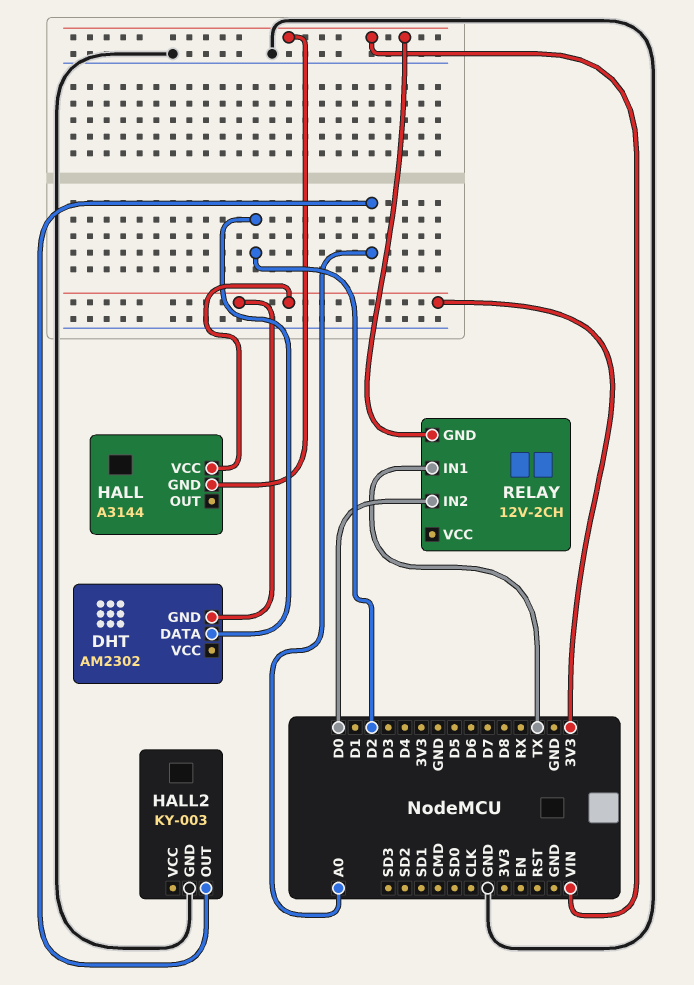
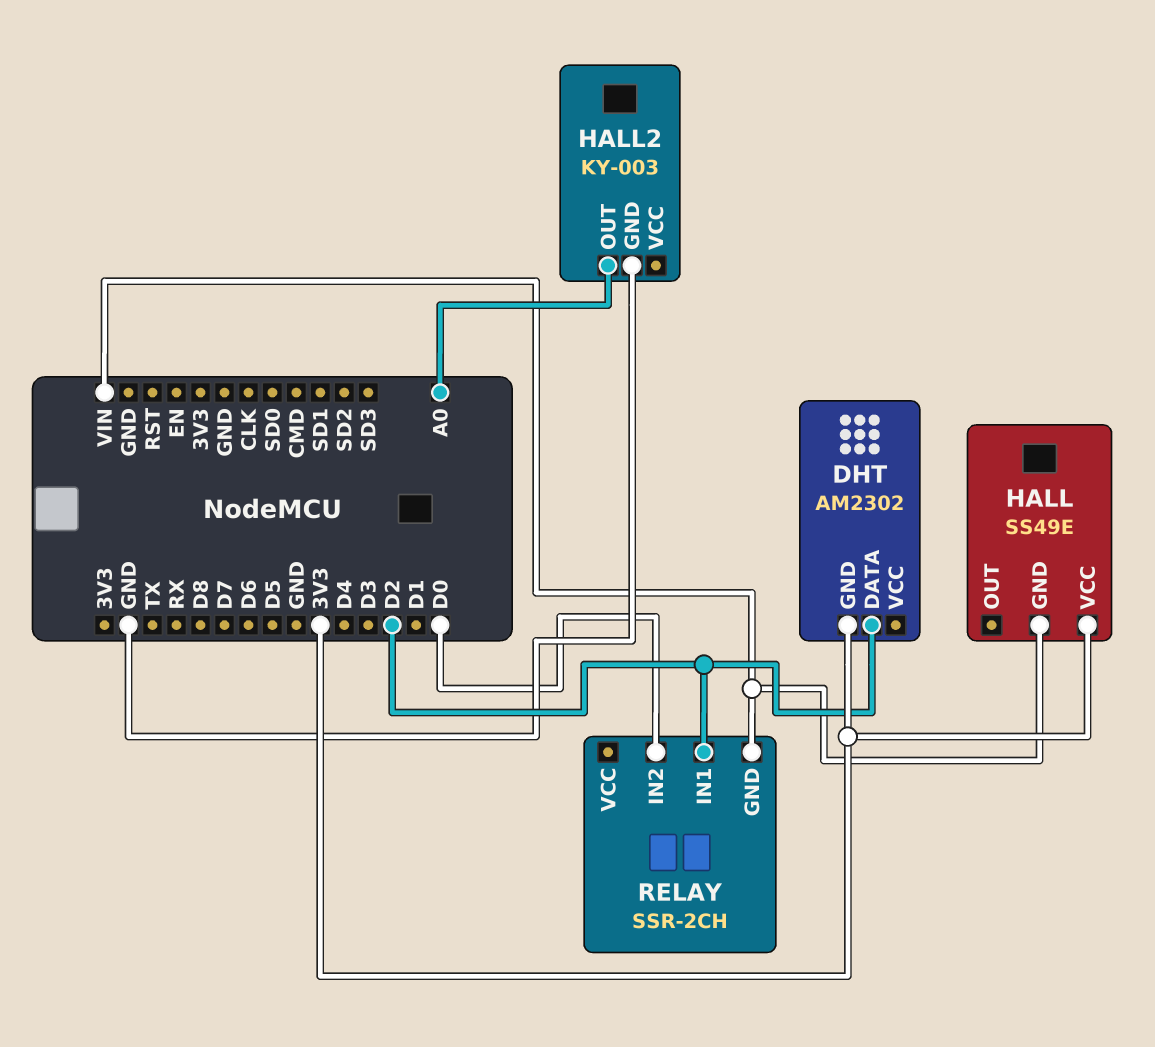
HALL: A3144 -> SS49E
RELAY: 12V-2CH -> SSR-2CH
RELAY pin IN1: TX -> D2

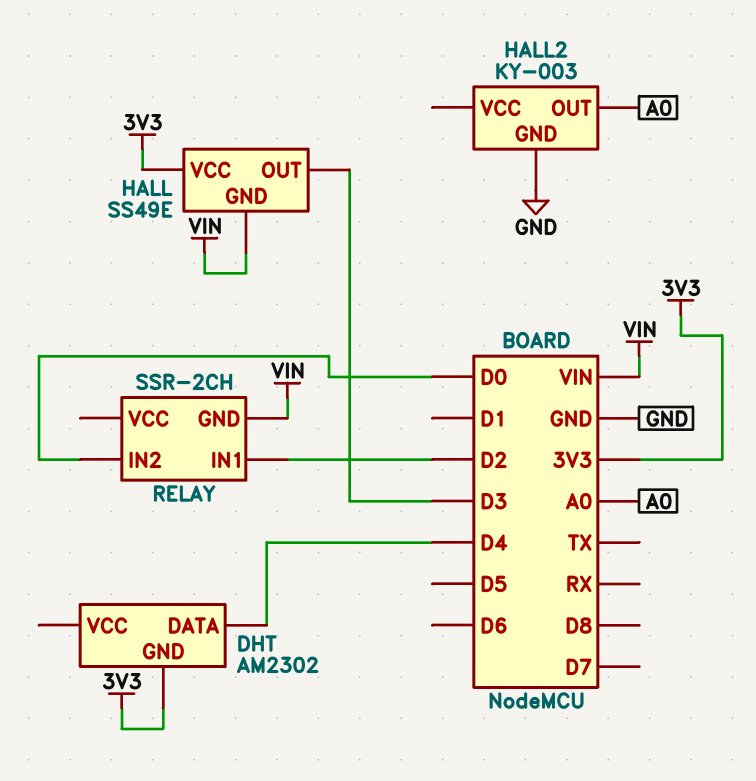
DHT pin DATA: D2 -> D4
HALL pin OUT: none -> D3

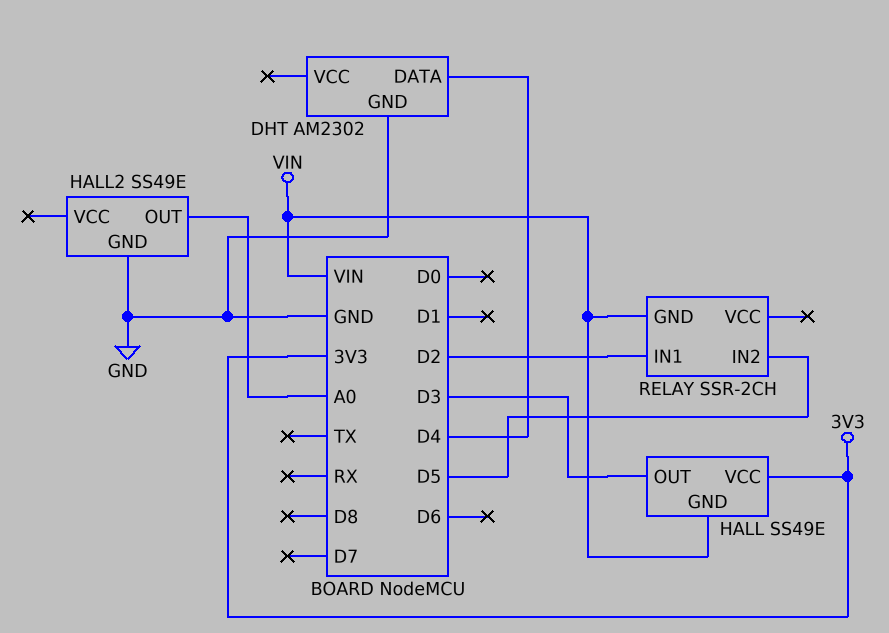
DHT pin GND: 3V3 -> GND
HALL2: KY-003 -> SS49E
RELAY pin IN2: D0 -> D5

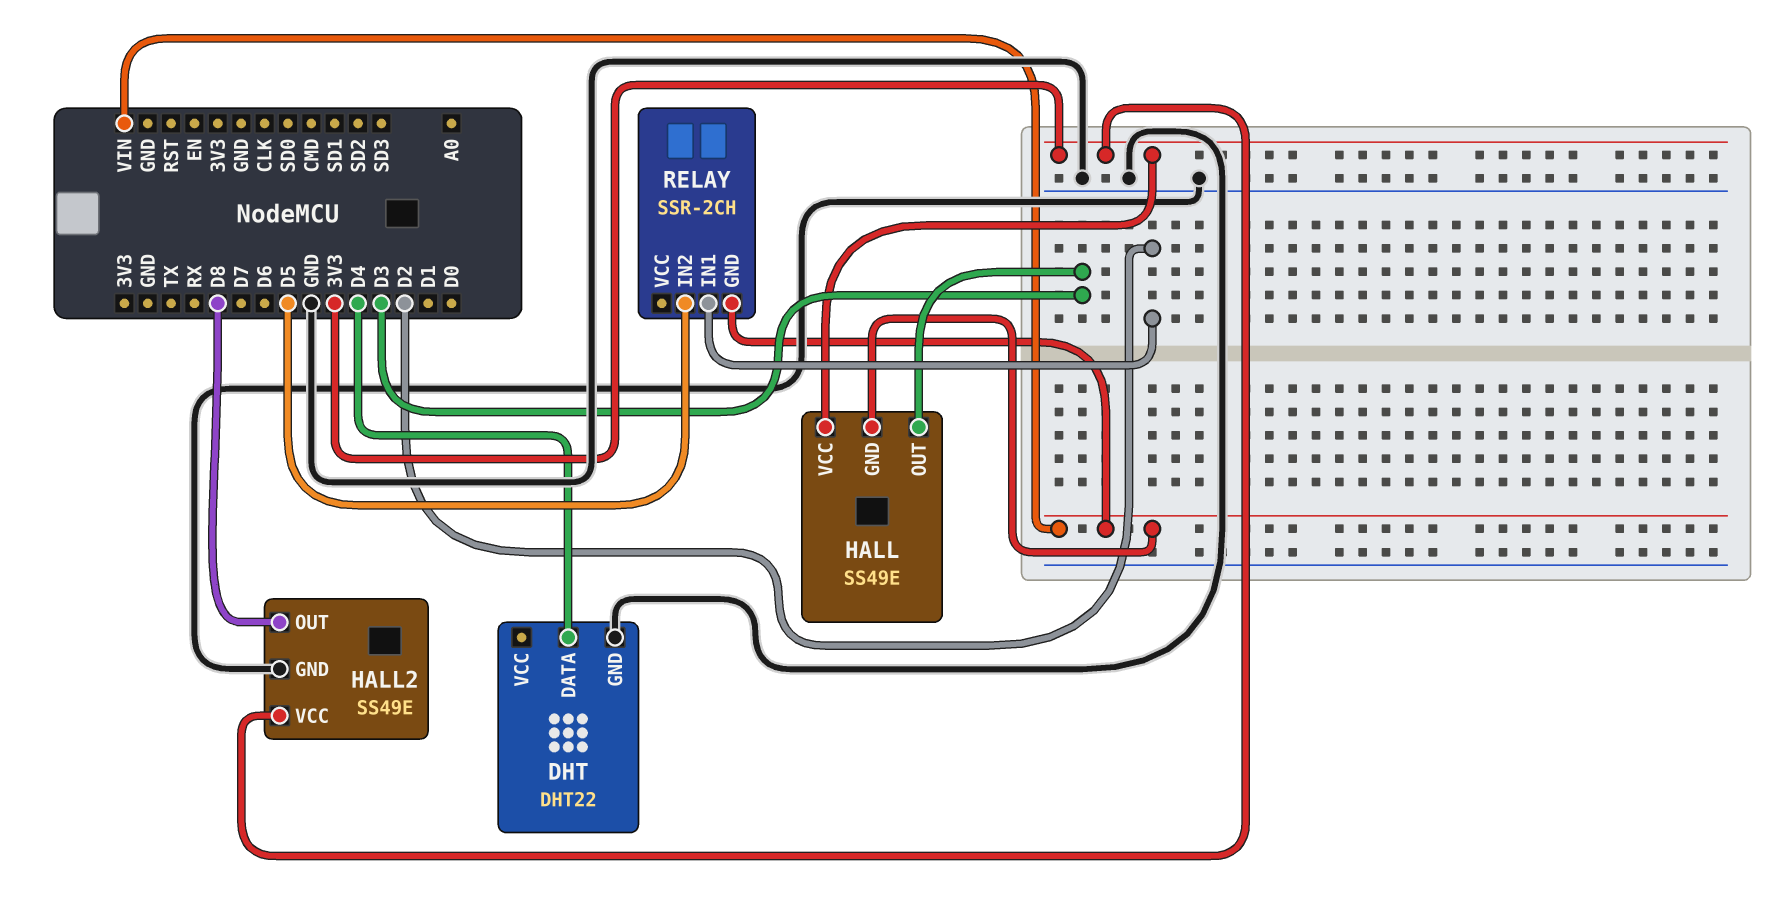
DHT: AM2302 -> DHT22
HALL2 pin OUT: A0 -> D8
HALL2 pin VCC: none -> 3V3

